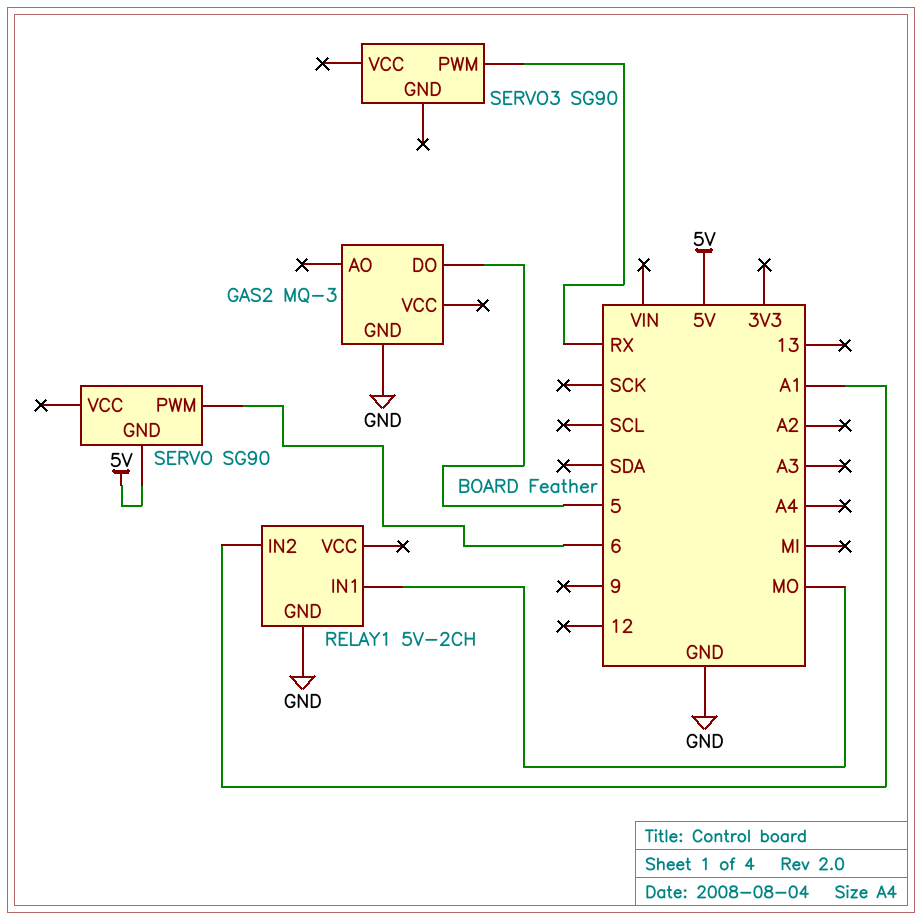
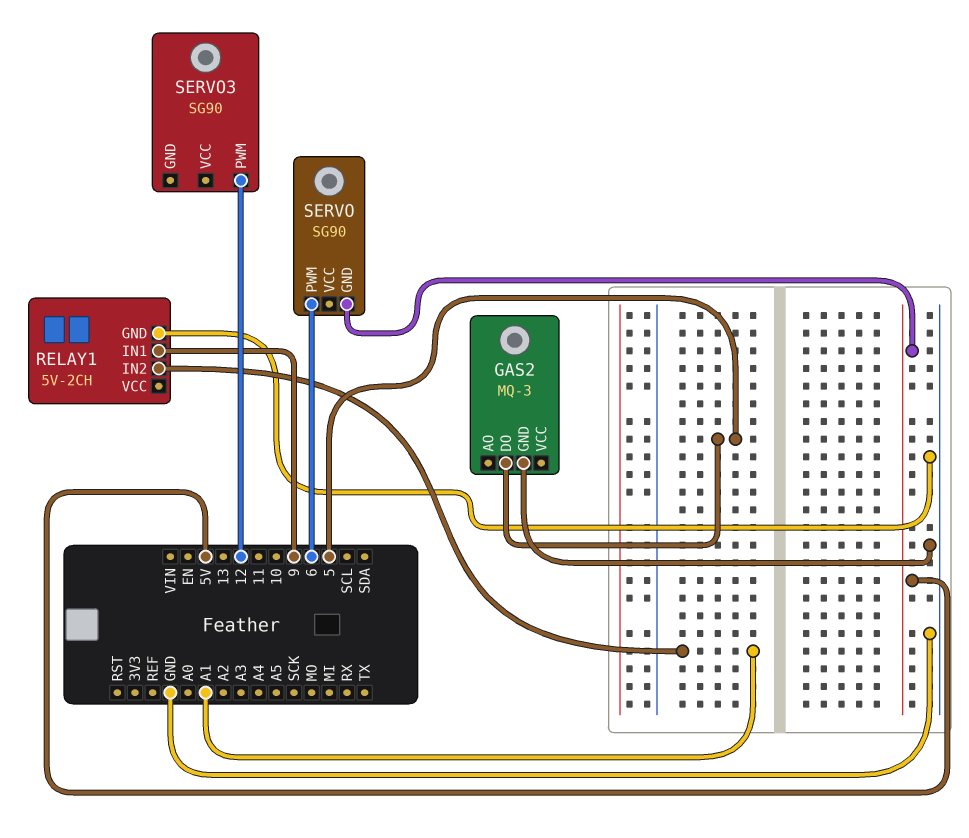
RELAY1 pin IN1: MO -> 9
SERVO3 pin PWM: RX -> 12

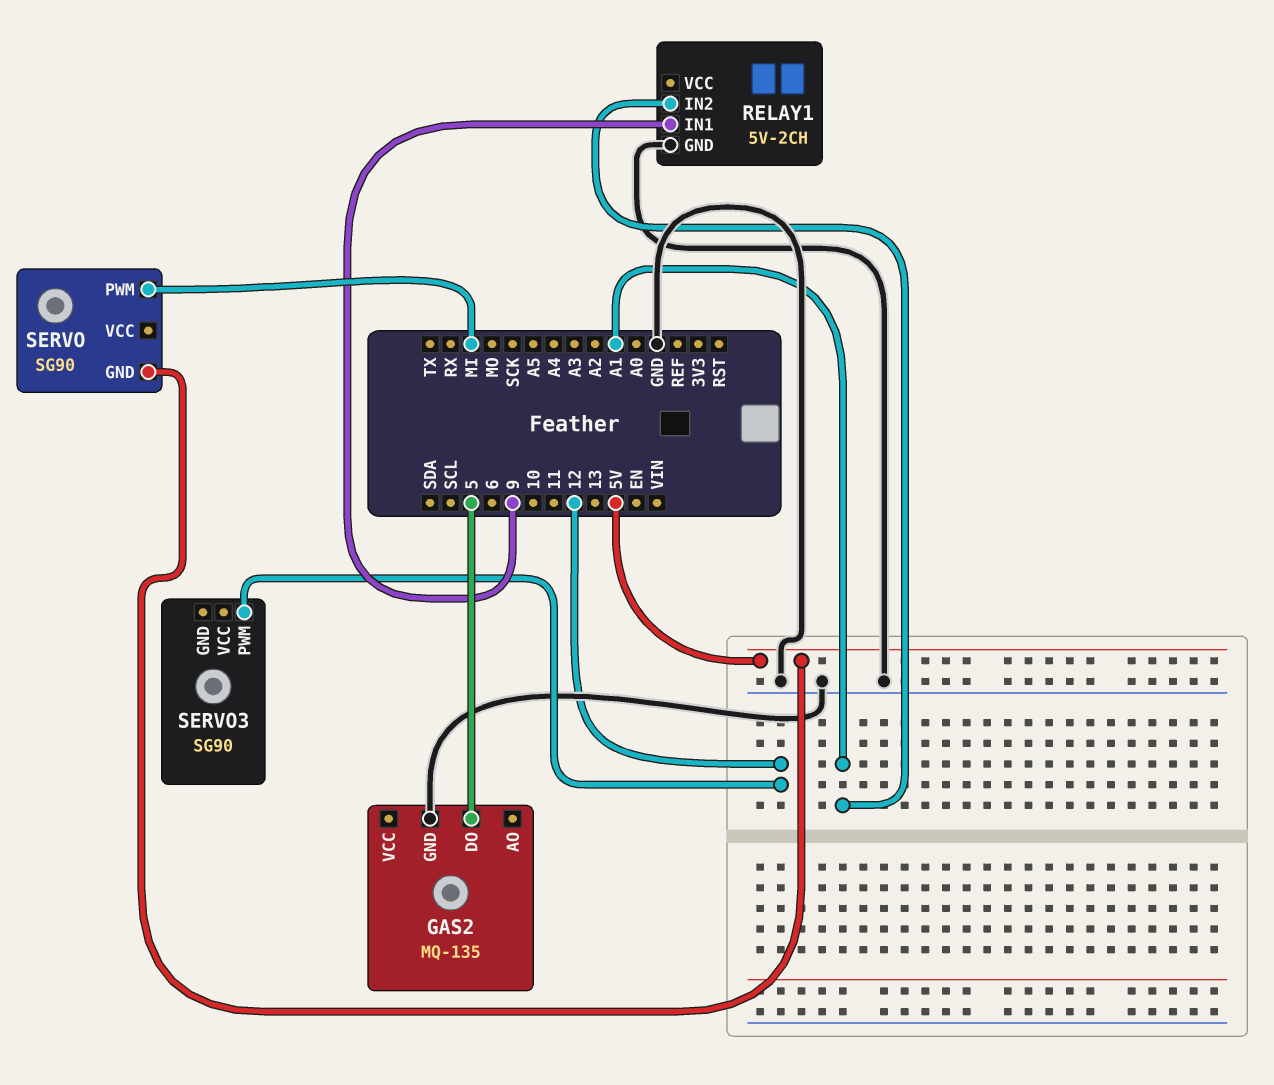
GAS2: MQ-3 -> MQ-135
SERVO pin PWM: 6 -> MI

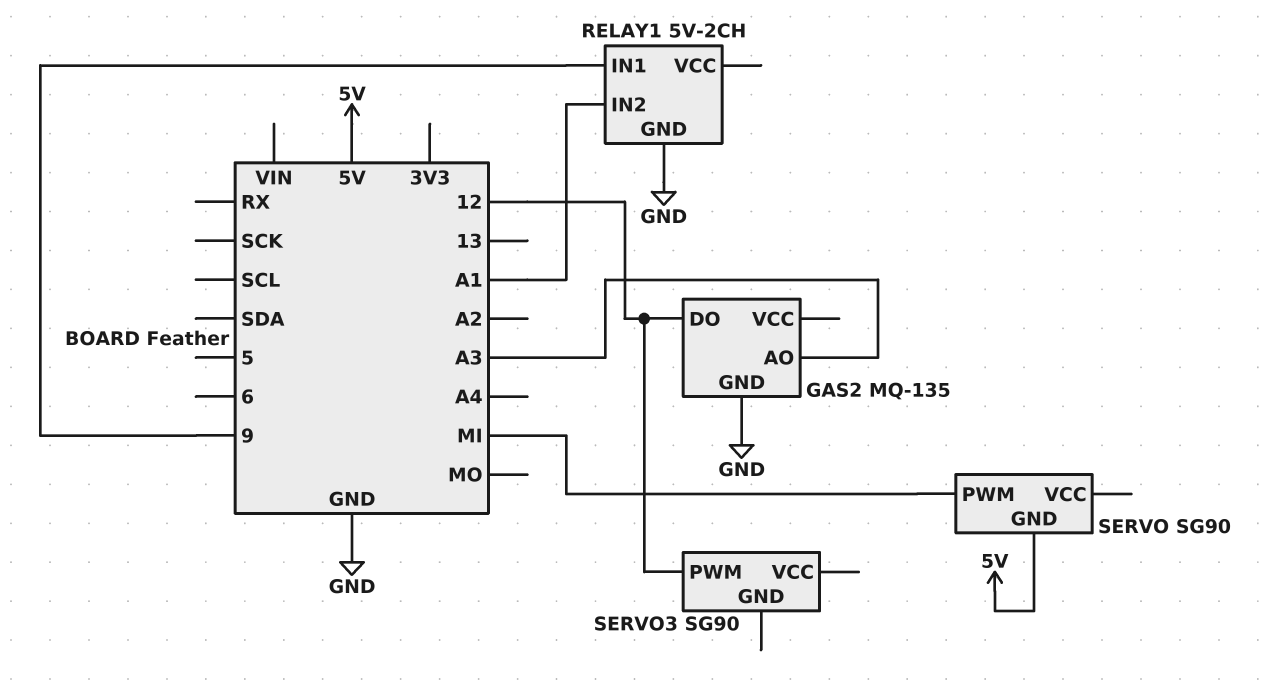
GAS2 pin AO: none -> A3
GAS2 pin DO: 5 -> 12

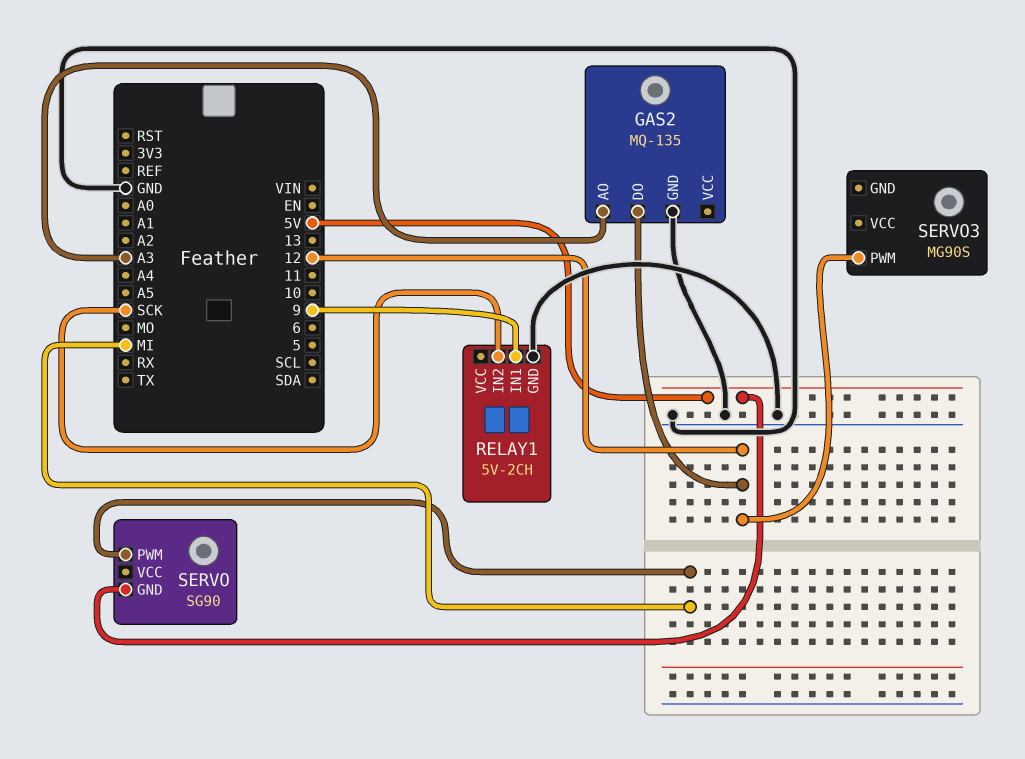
RELAY1 pin IN2: A1 -> SCK
SERVO3: SG90 -> MG90S

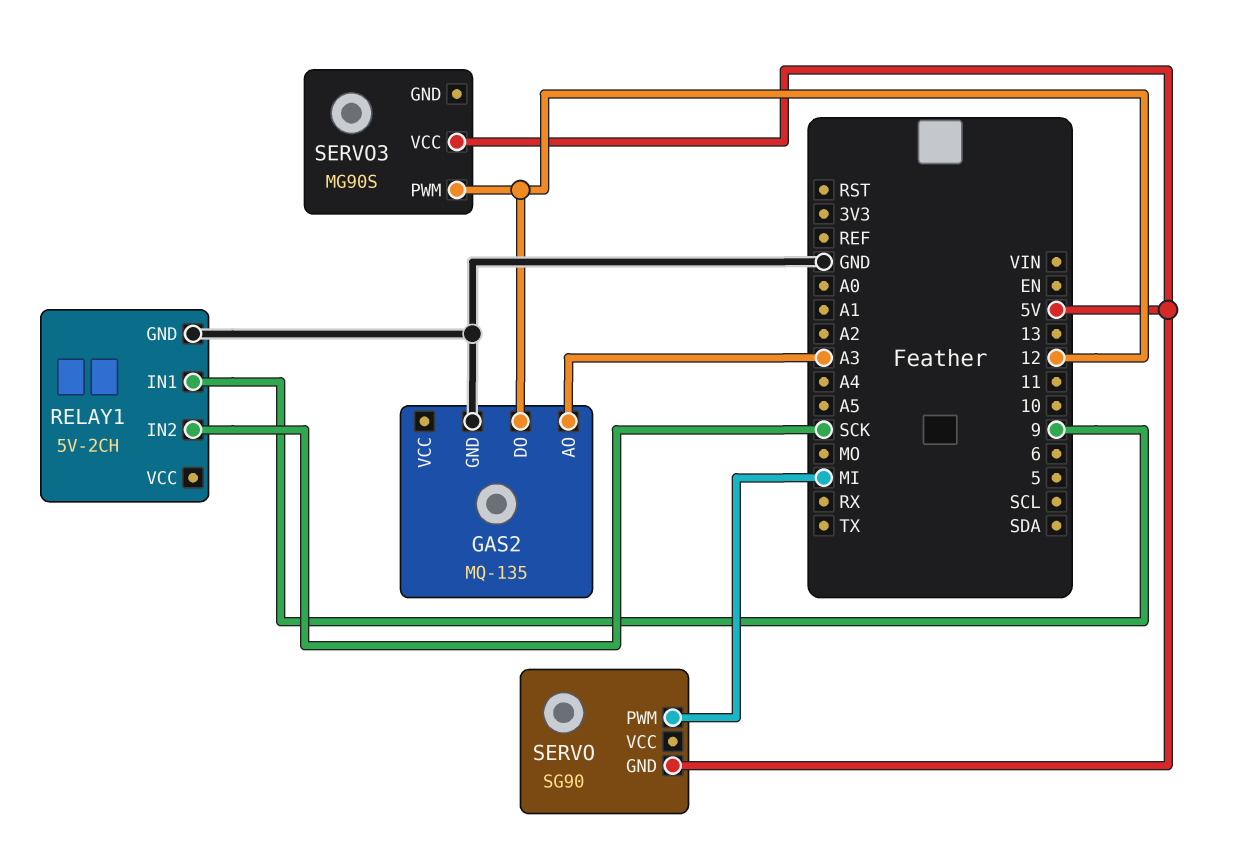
SERVO3 pin VCC: none -> 5V

